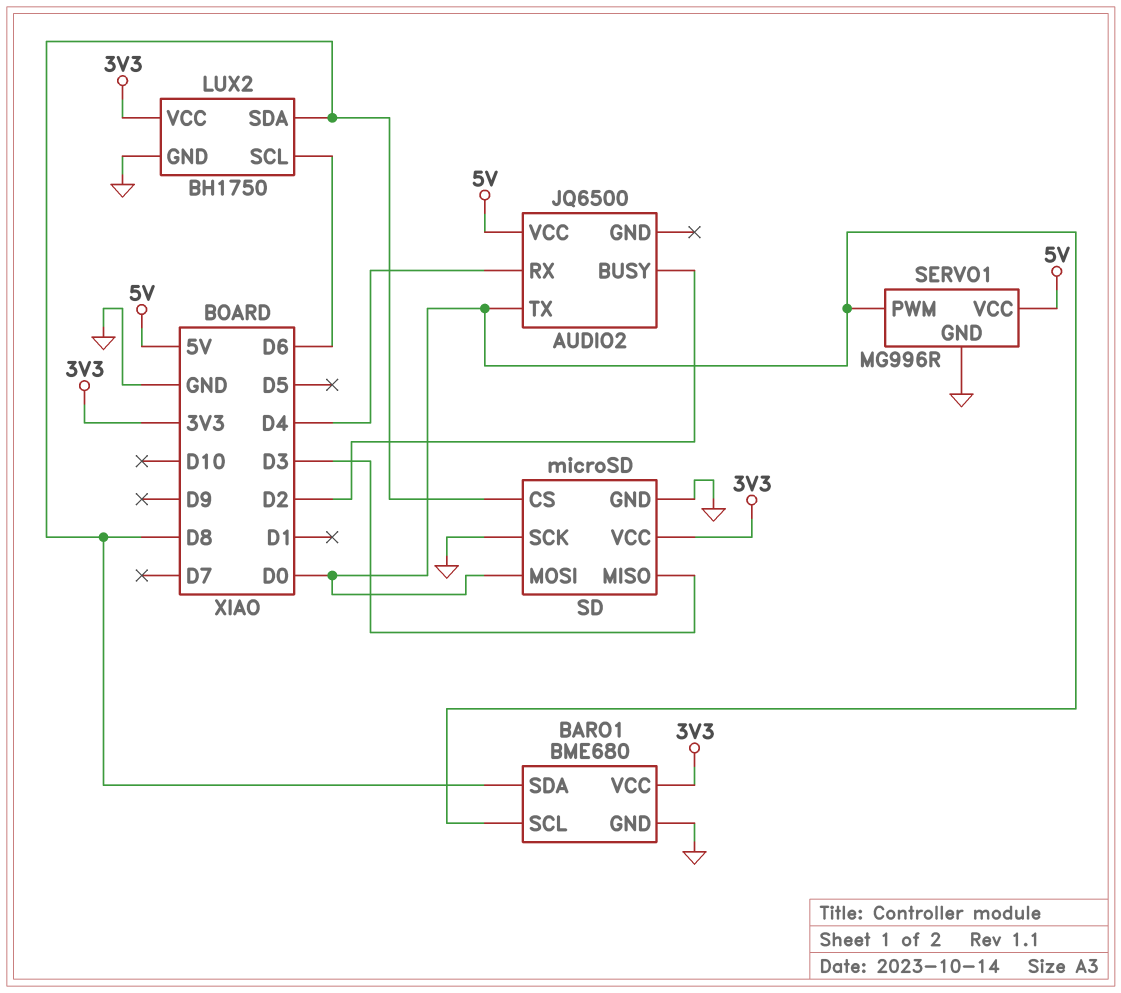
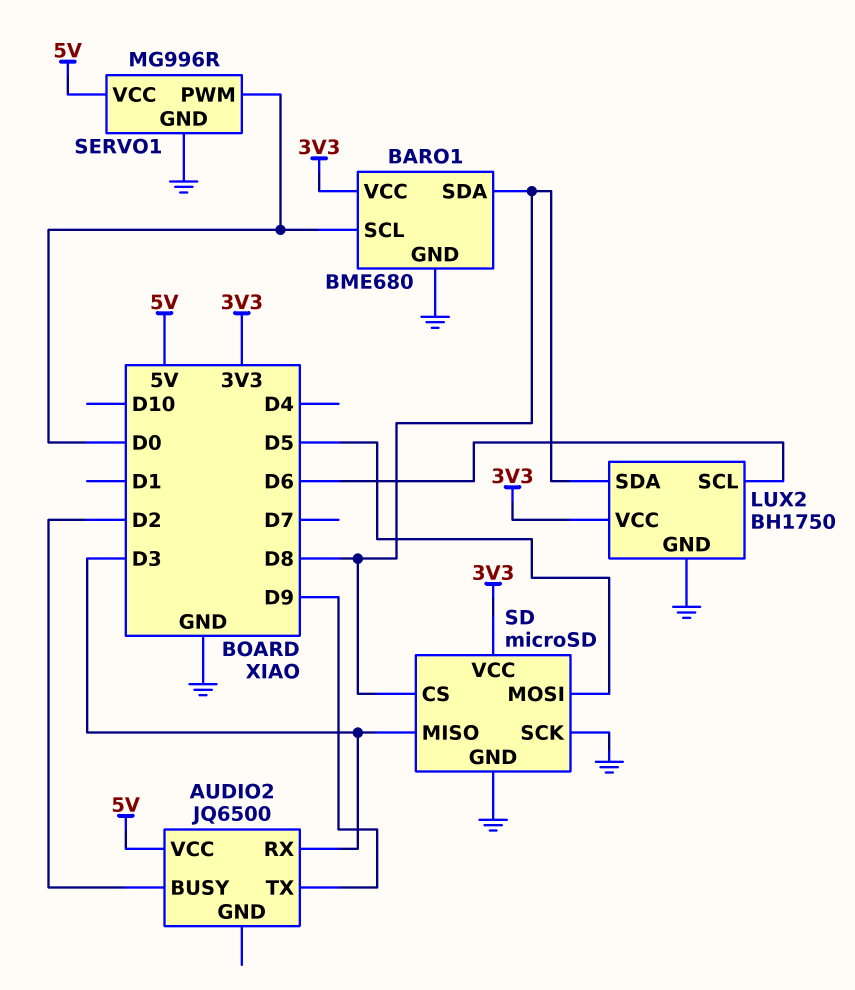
AUDIO2 pin RX: D4 -> D3
AUDIO2 pin TX: D0 -> D9
SD pin MOSI: D0 -> D5

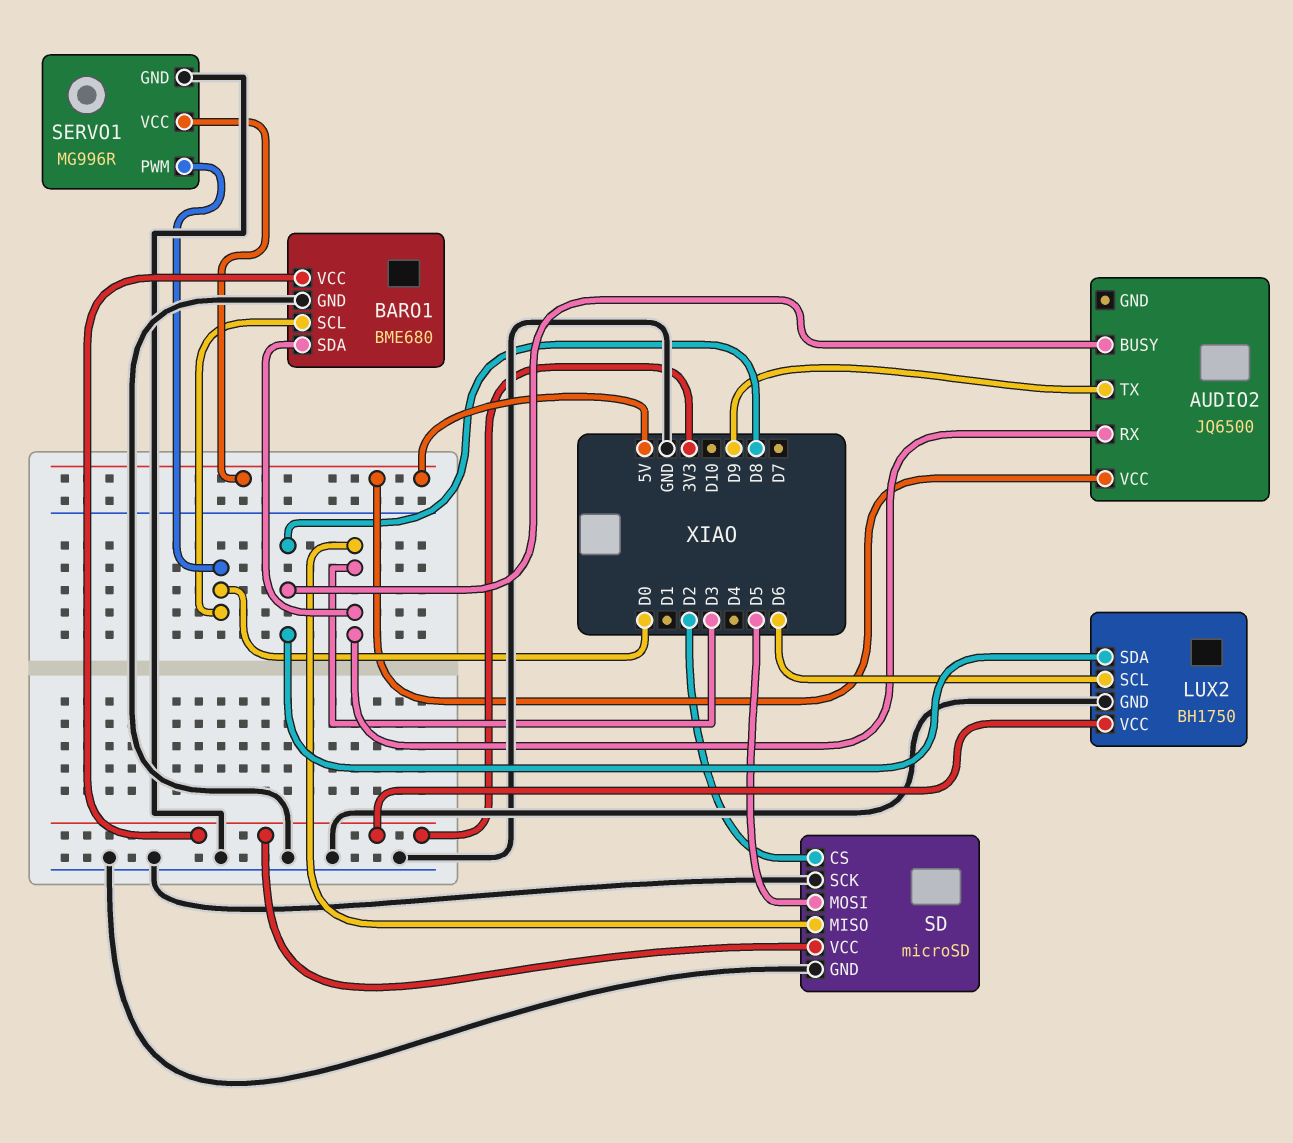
AUDIO2 pin BUSY: D2 -> D8
BARO1 pin SDA: D8 -> D3
SD pin CS: D8 -> D2

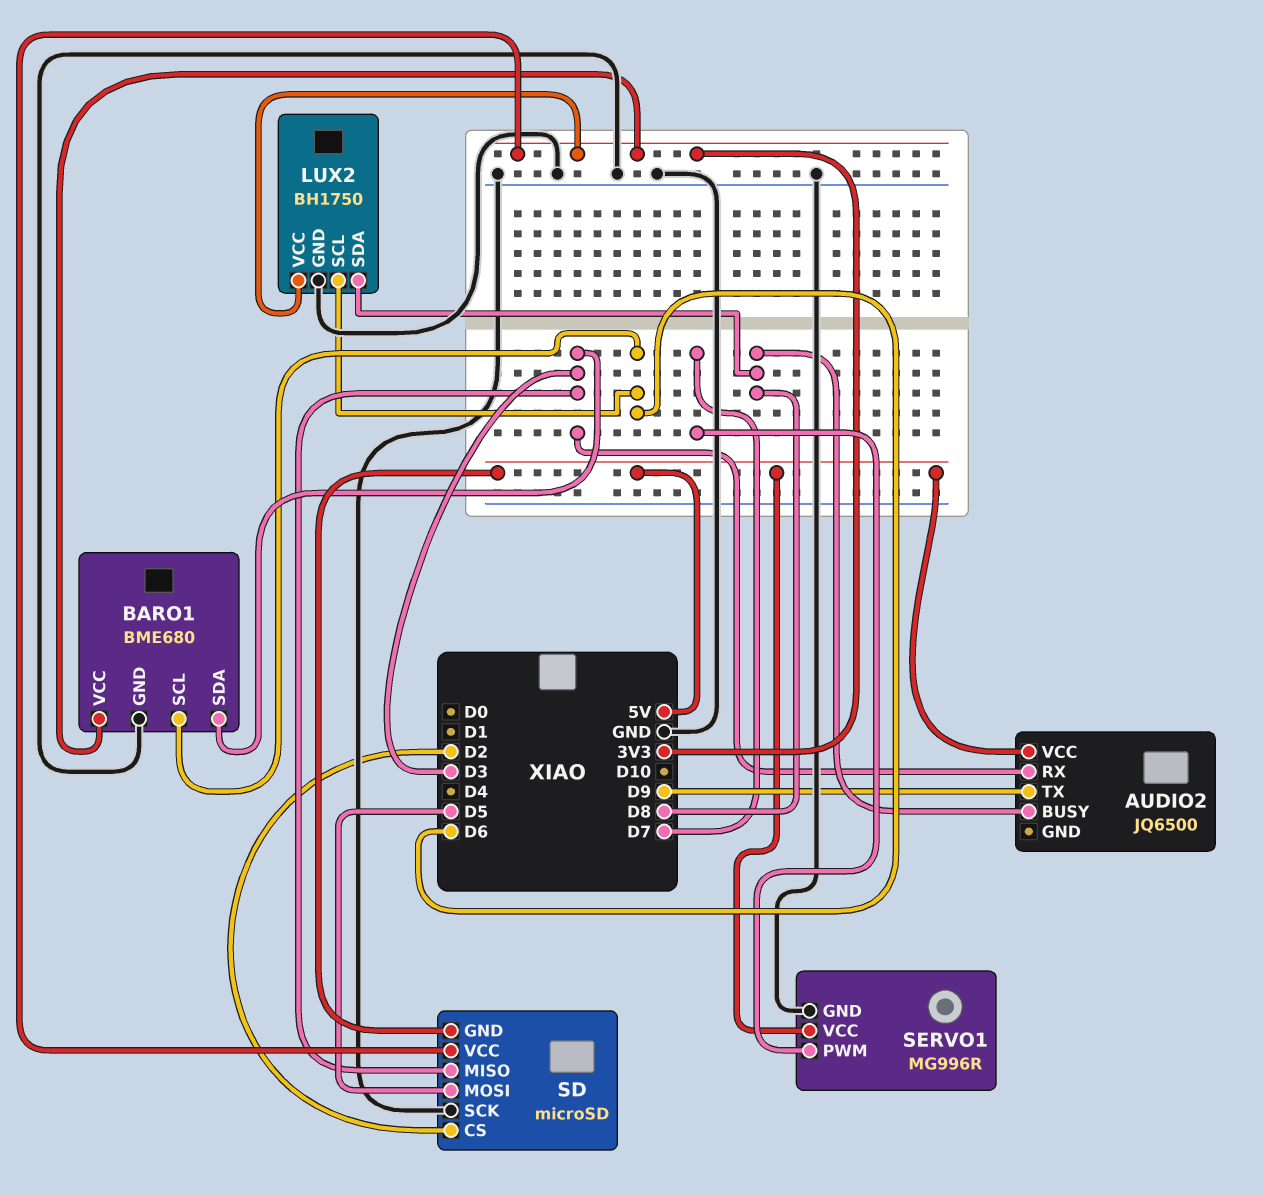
BARO1 pin SCL: D0 -> D6
SD pin GND: GND -> 5V
SERVO1 pin PWM: D0 -> D7

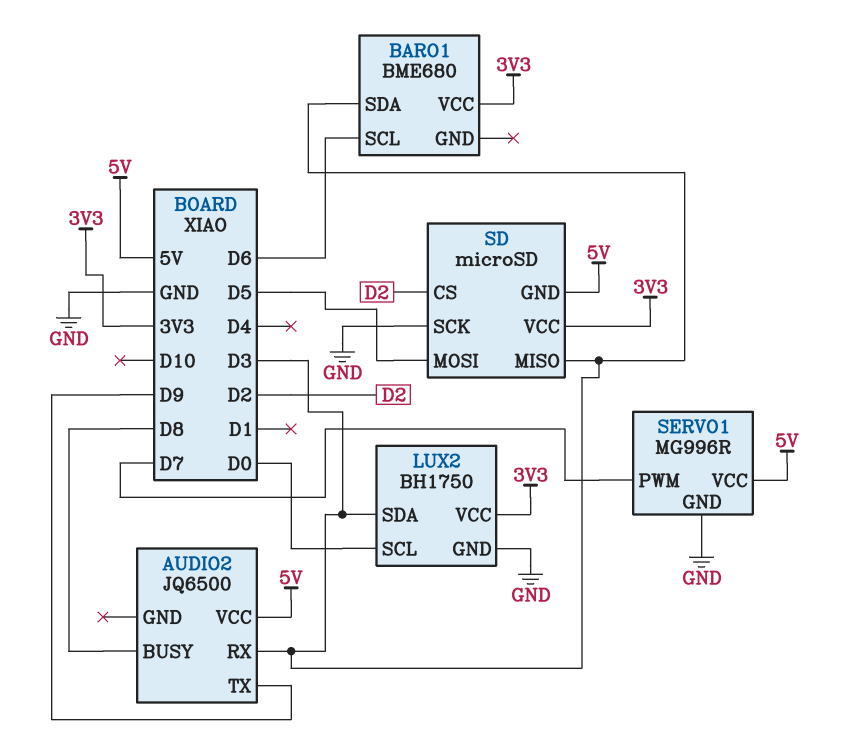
BARO1 pin GND: GND -> none
LUX2 pin SCL: D6 -> D0
LUX2 pin SDA: D8 -> D3

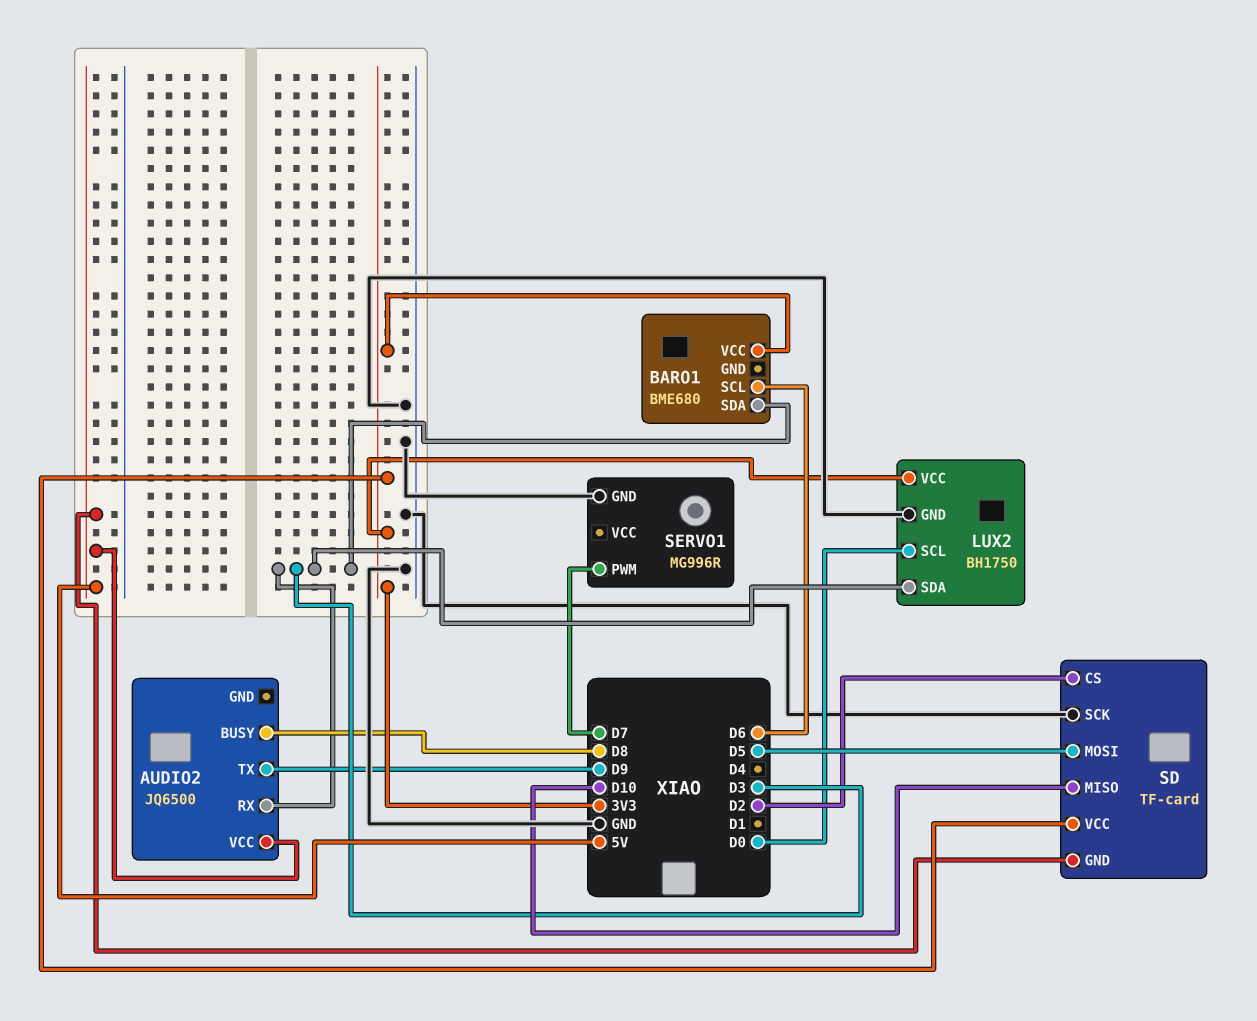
SD: microSD -> TF-card
SD pin MISO: D3 -> D10
SERVO1 pin VCC: 5V -> none

